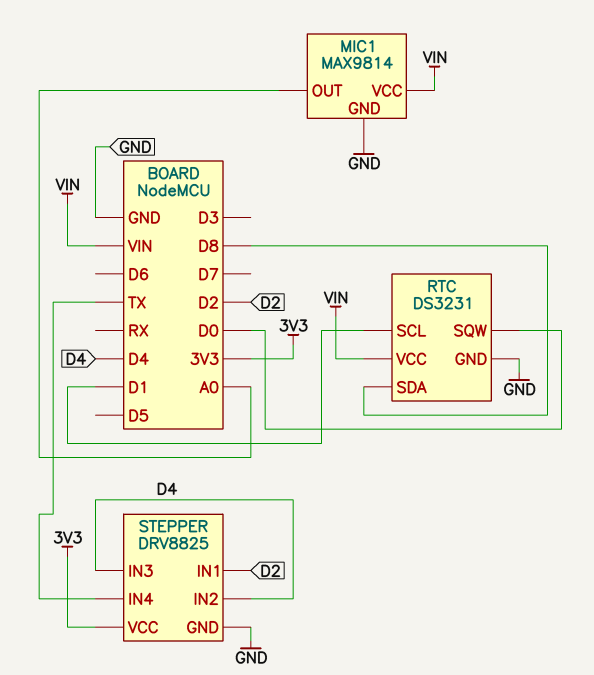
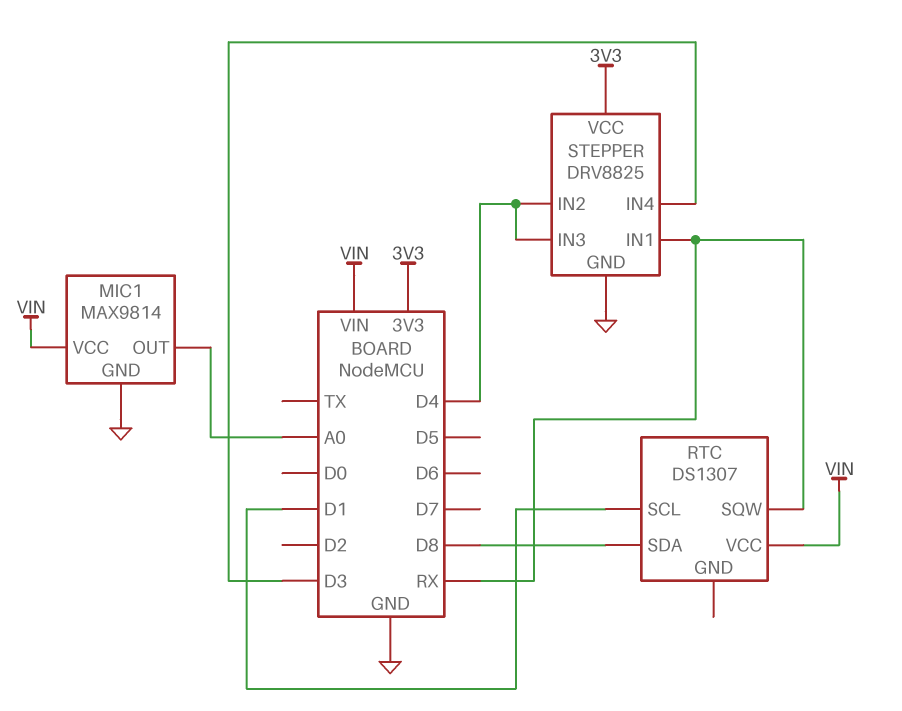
RTC: DS3231 -> DS1307
RTC pin GND: GND -> none
RTC pin SQW: D0 -> RX
STEPPER pin IN1: D2 -> RX
STEPPER pin IN4: TX -> D3

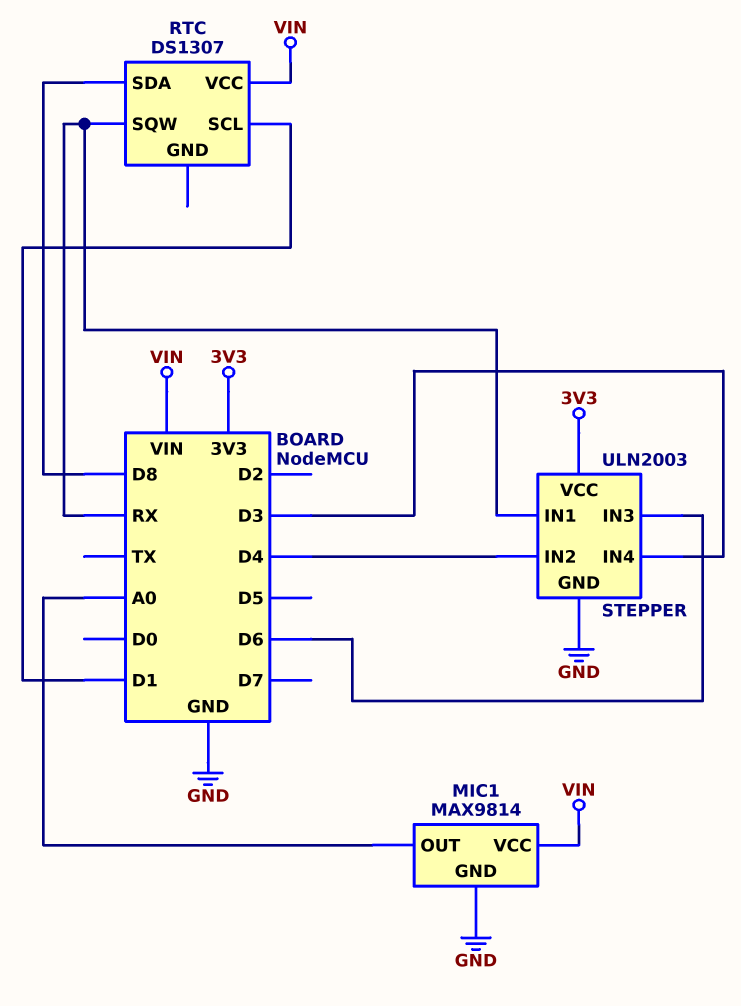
STEPPER: DRV8825 -> ULN2003
STEPPER pin IN3: D4 -> D6

